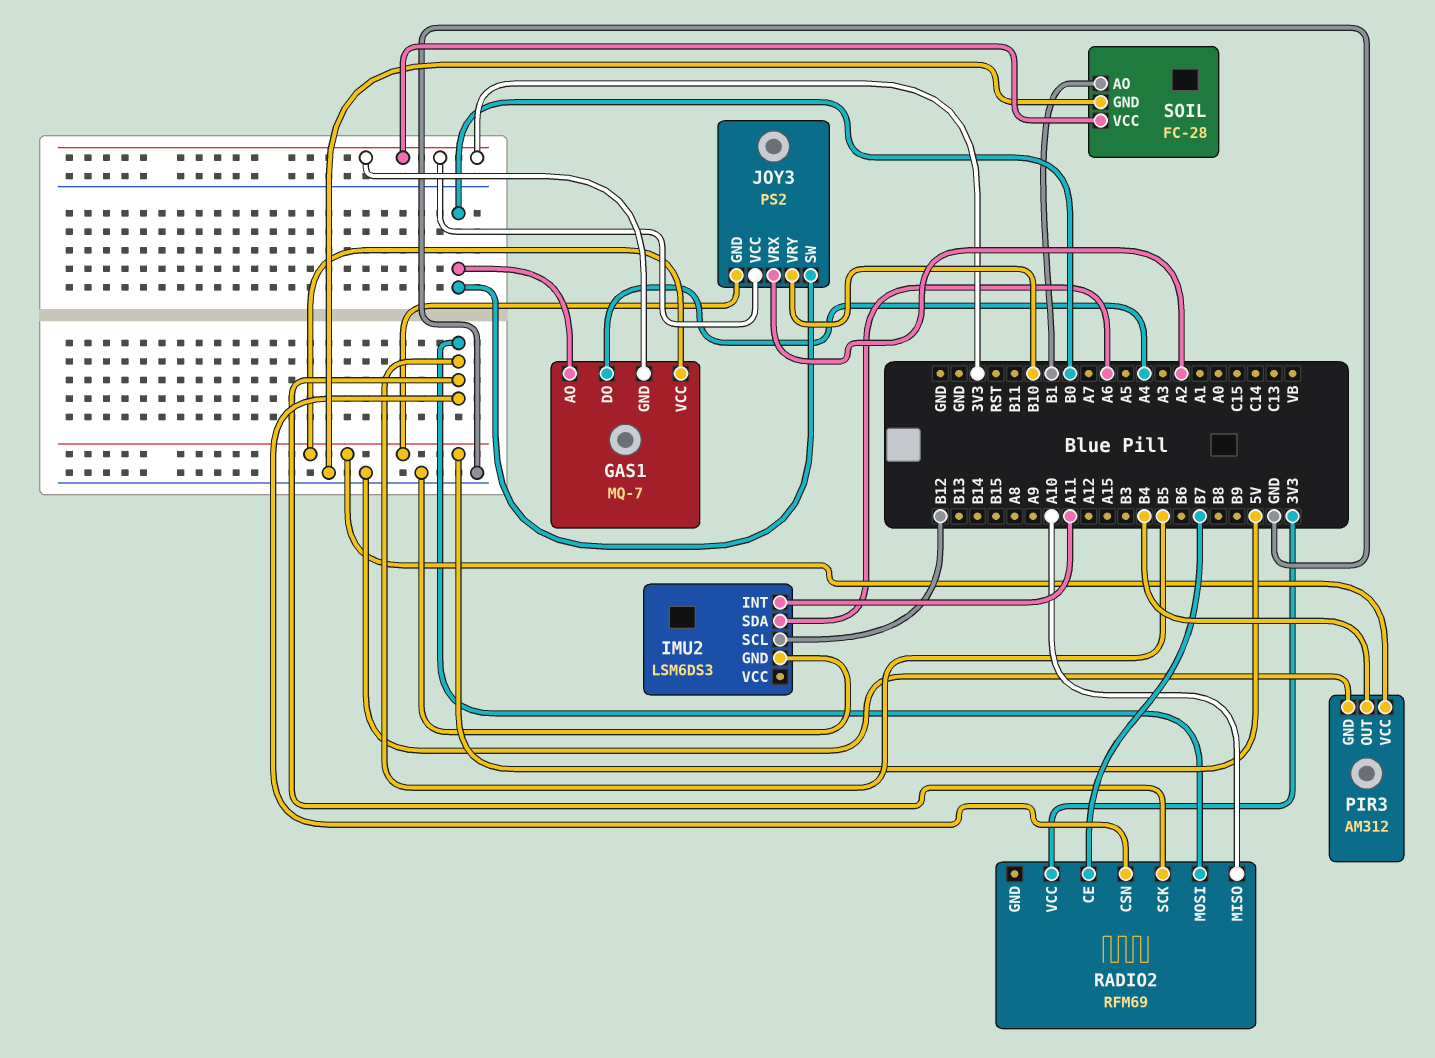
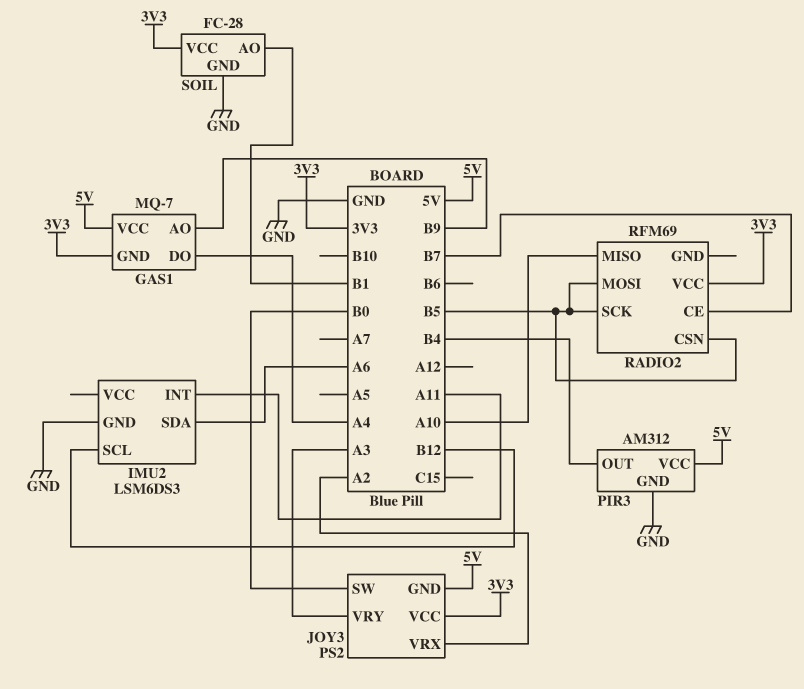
GAS1 pin AO: B0 -> B9
JOY3 pin VRY: B10 -> A3

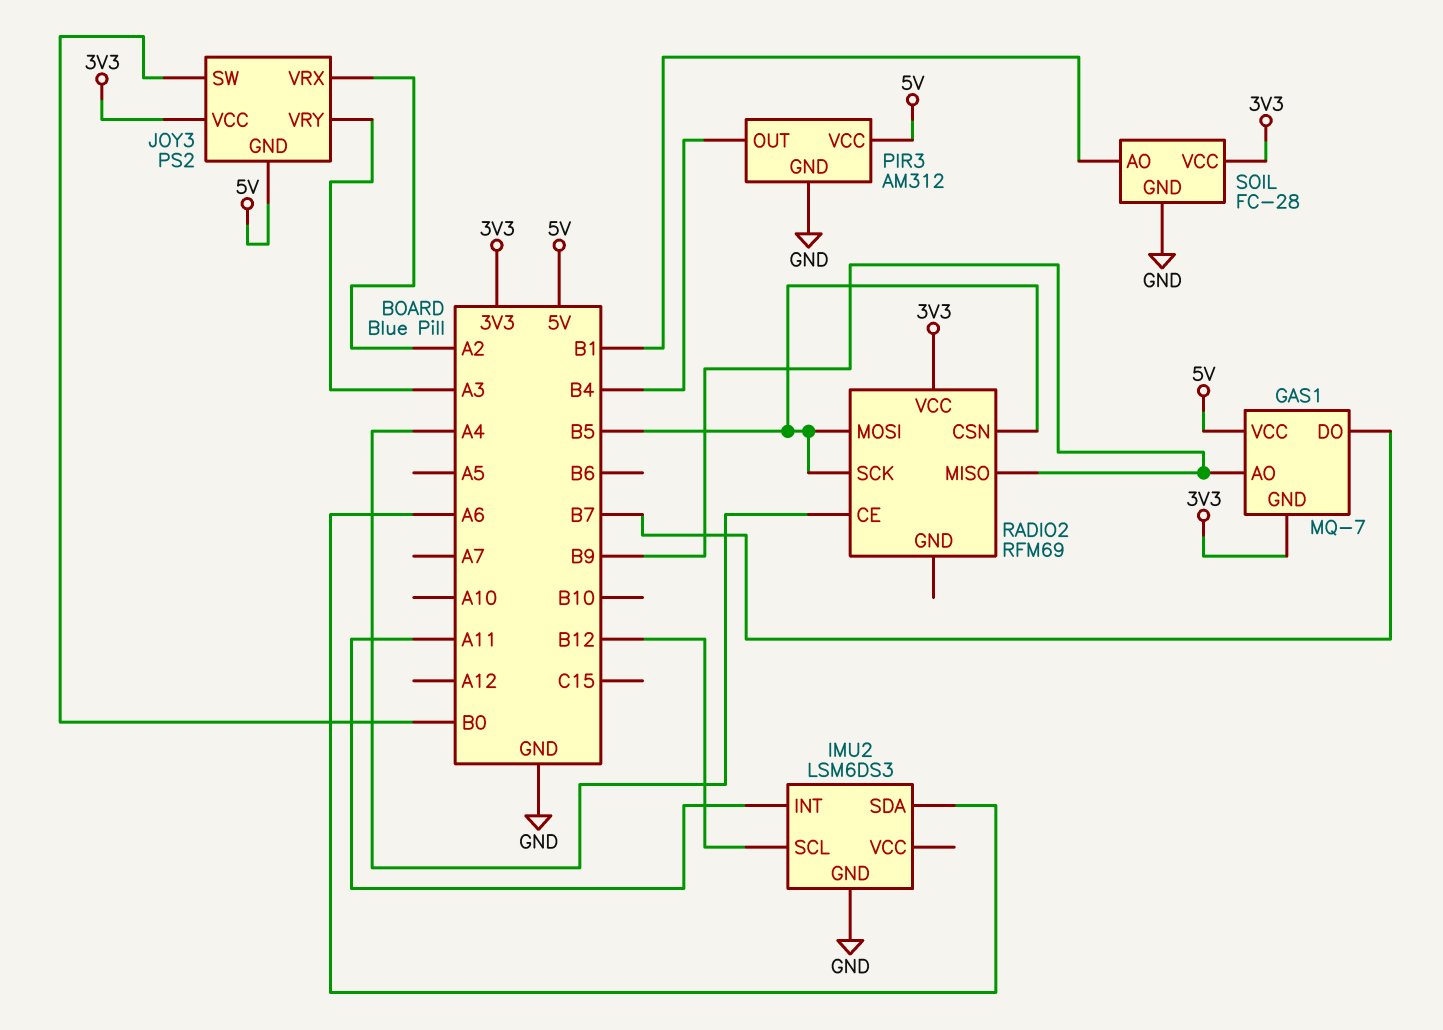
GAS1 pin DO: A4 -> B7
RADIO2 pin CE: B7 -> A4
RADIO2 pin MISO: A10 -> B9

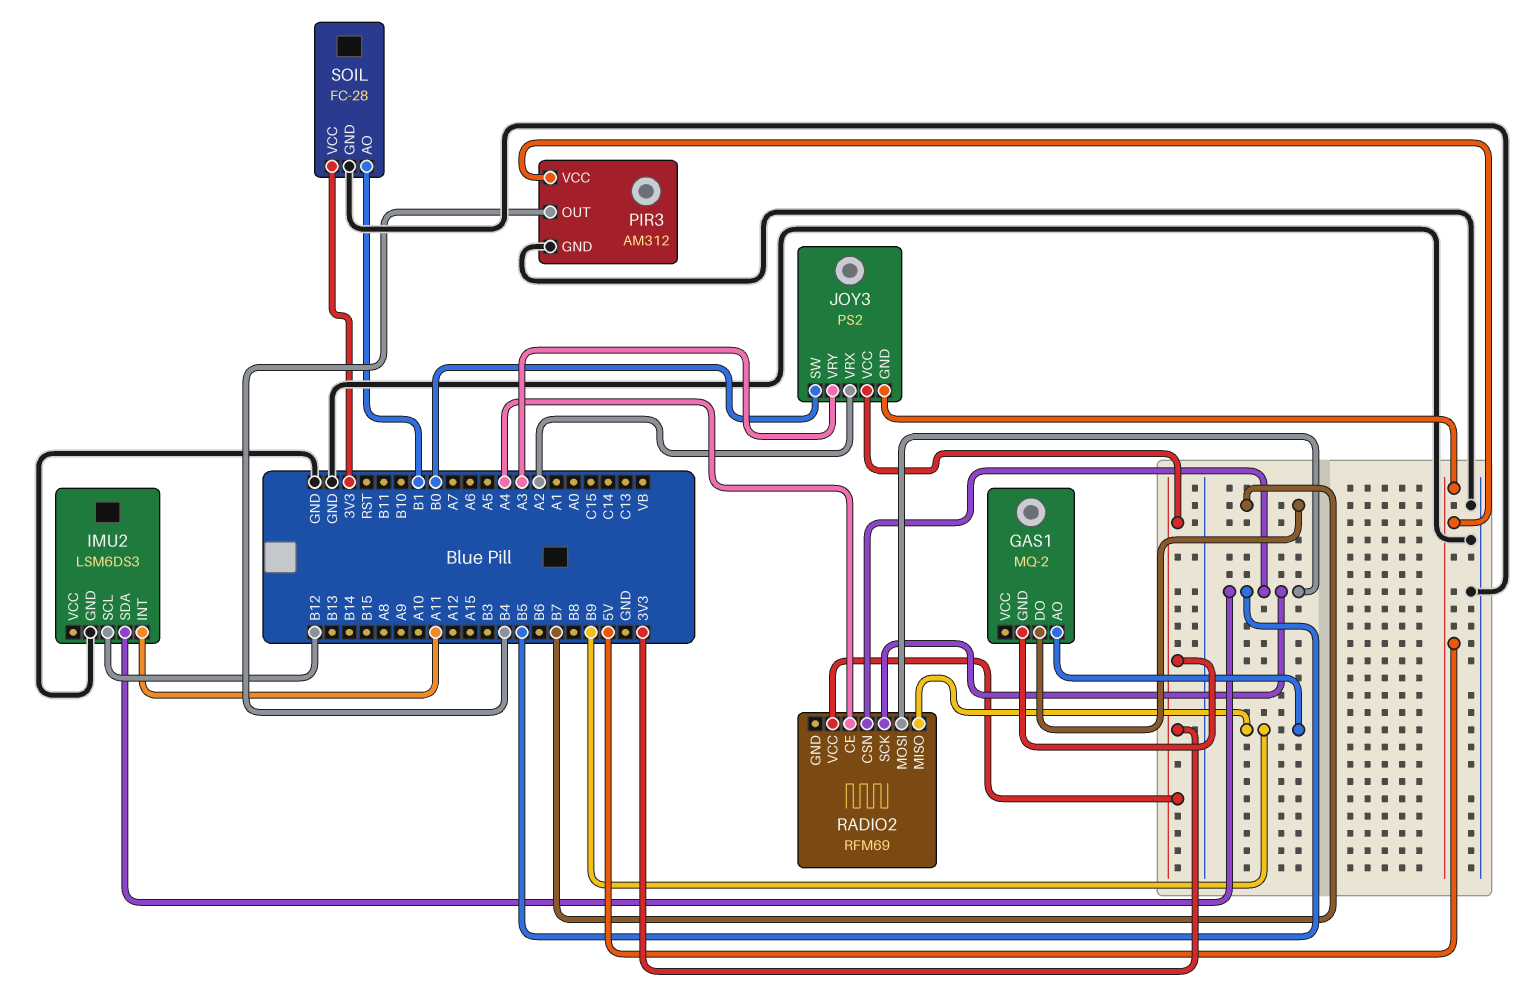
GAS1: MQ-7 -> MQ-2
GAS1 pin VCC: 5V -> none
IMU2 pin SDA: A6 -> B5

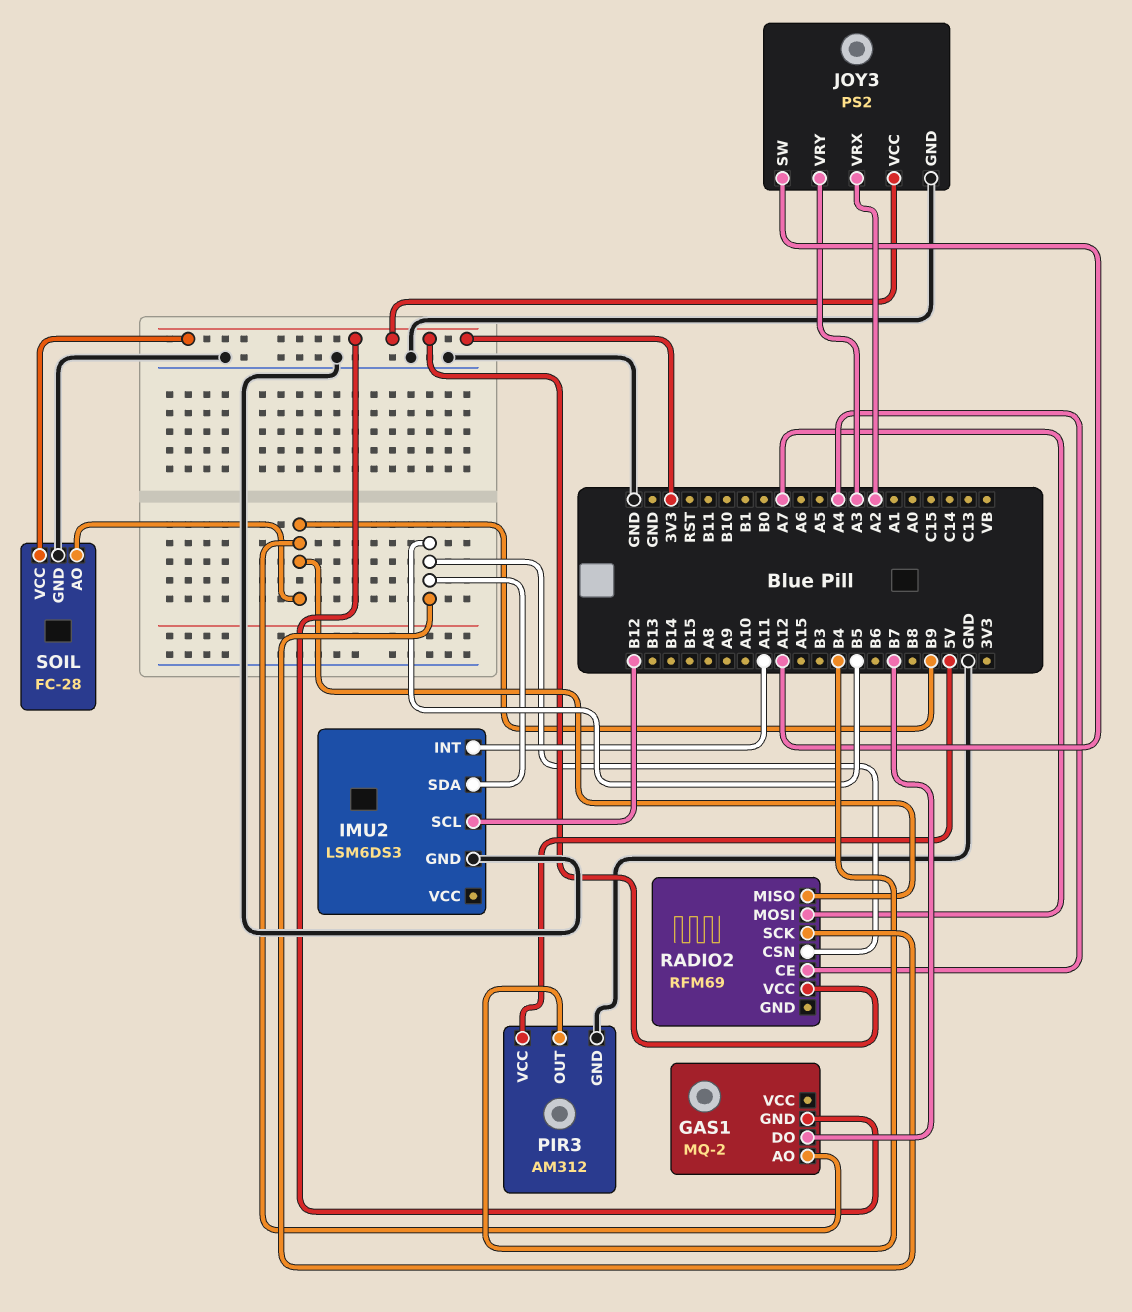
JOY3 pin GND: 5V -> GND
JOY3 pin SW: B0 -> A12
RADIO2 pin MOSI: B5 -> A7
SOIL pin AO: B1 -> B9

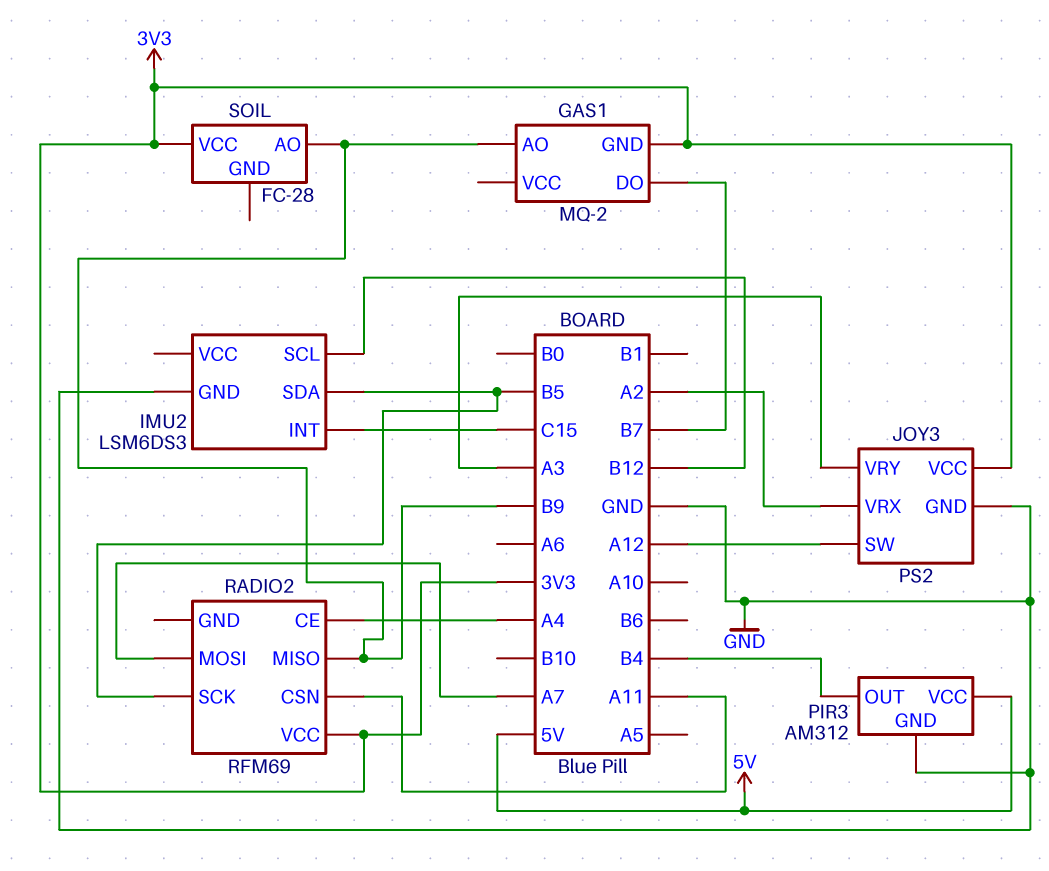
IMU2 pin INT: A11 -> C15
RADIO2 pin CSN: B5 -> A11
SOIL pin GND: GND -> none

